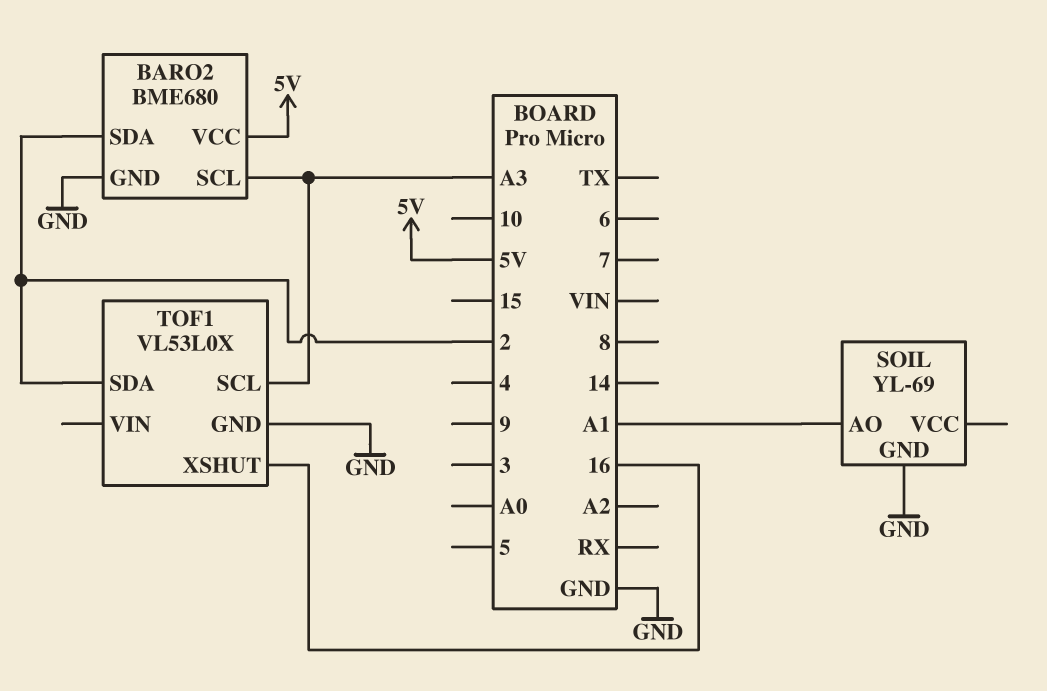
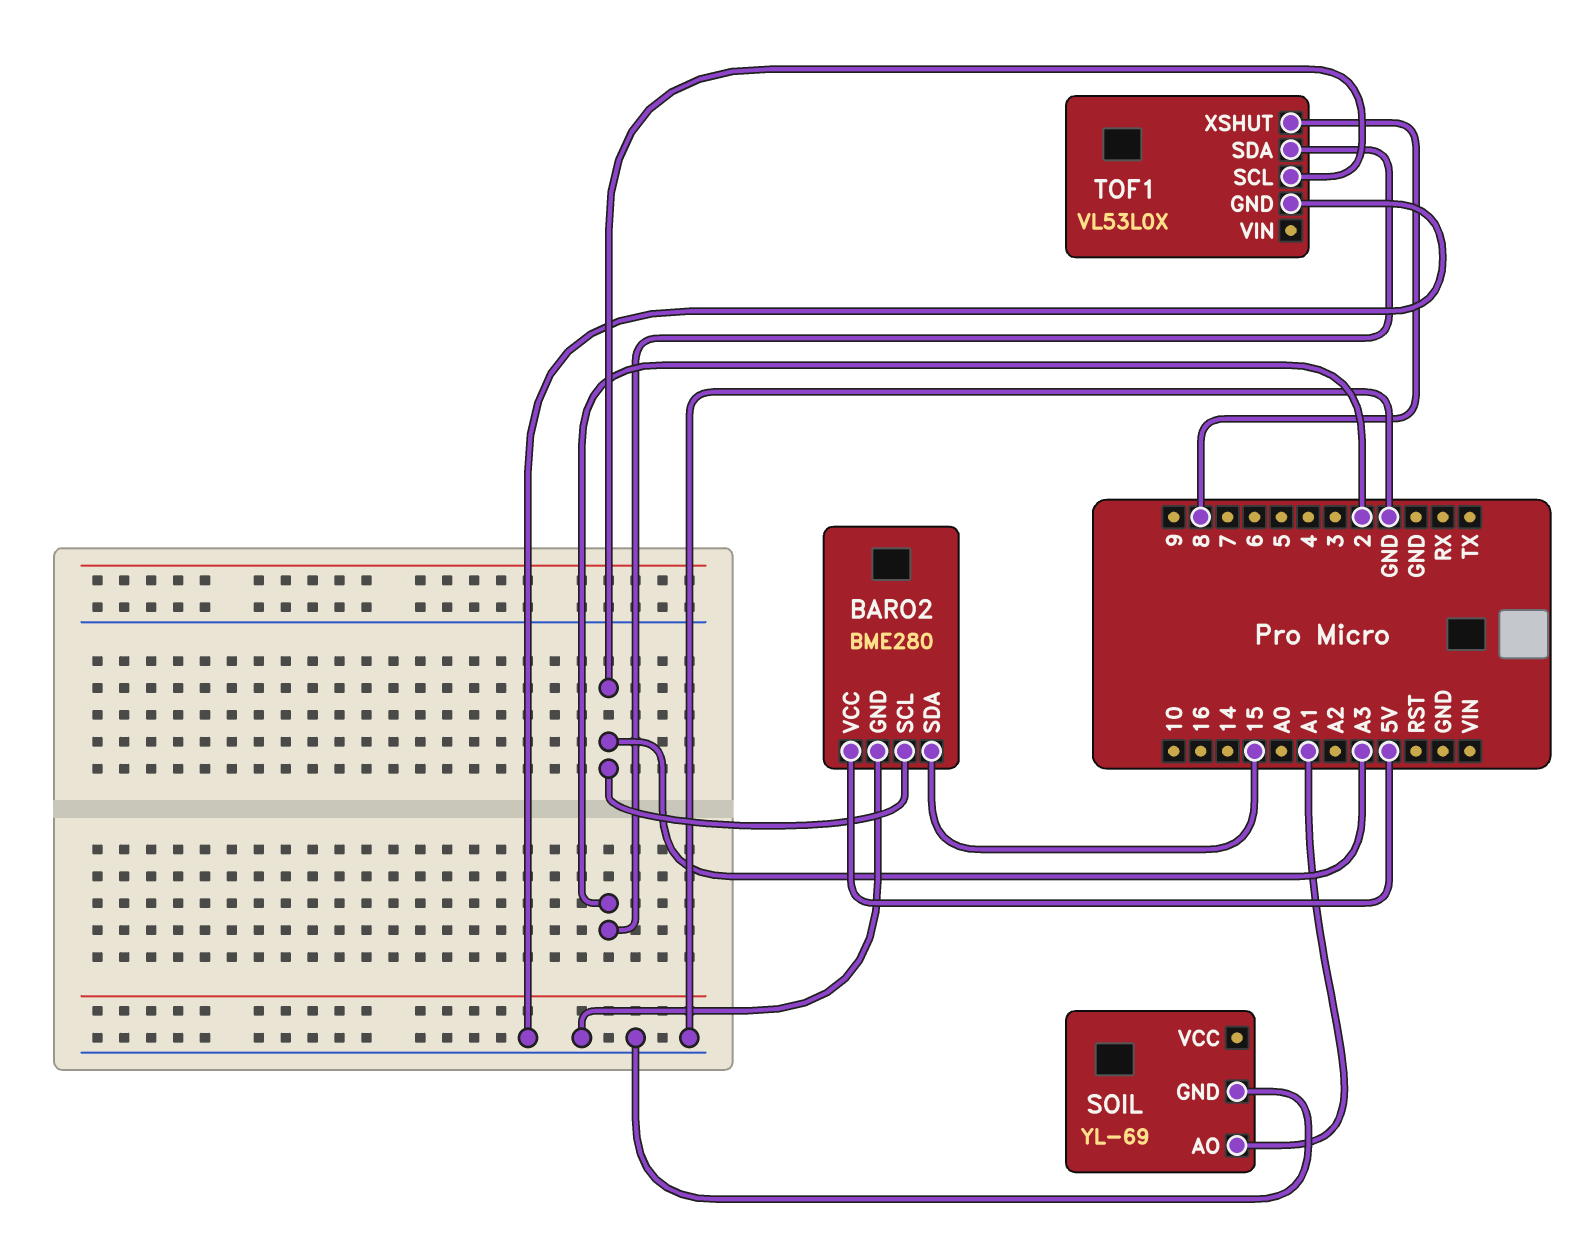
BARO2: BME680 -> BME280
BARO2 pin SDA: 2 -> 15
TOF1 pin XSHUT: 16 -> 8

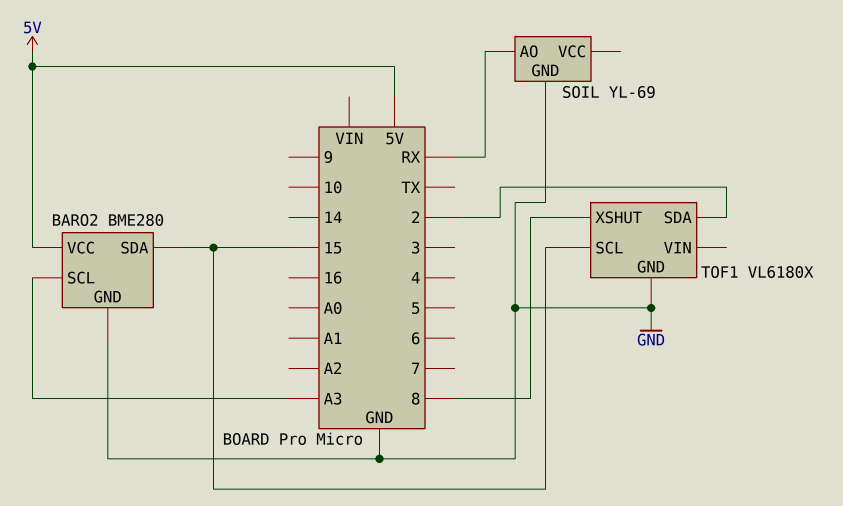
SOIL pin AO: A1 -> RX
TOF1: VL53L0X -> VL6180X
TOF1 pin SCL: A3 -> 15

